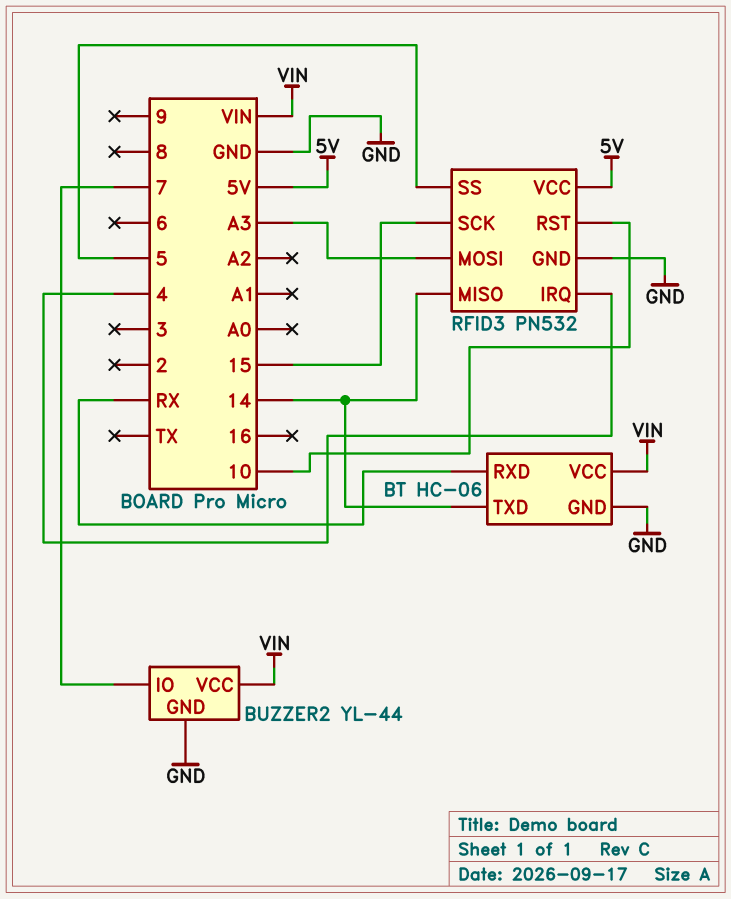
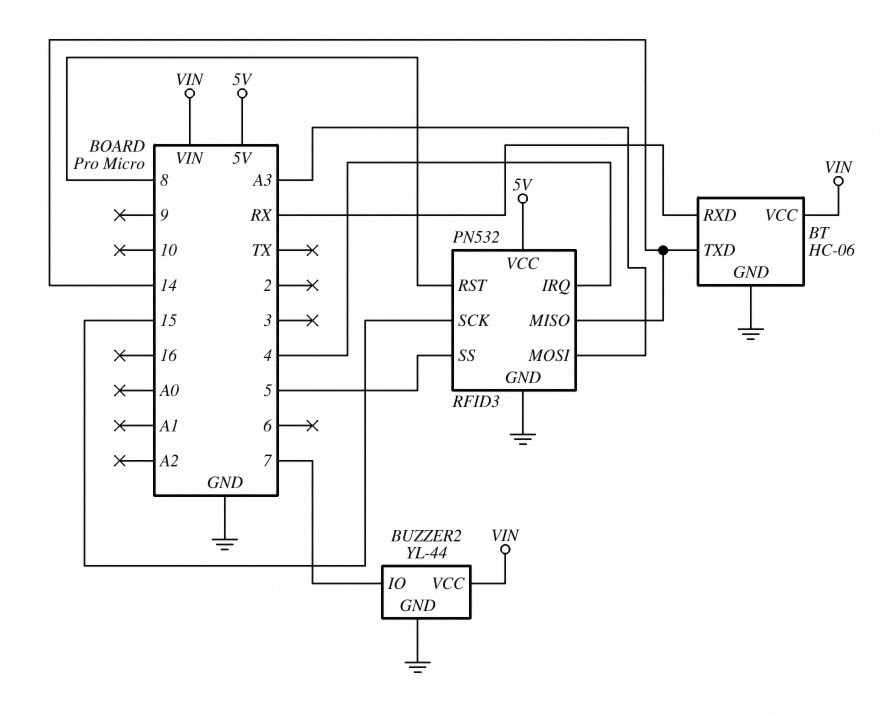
RFID3 pin RST: 10 -> 8

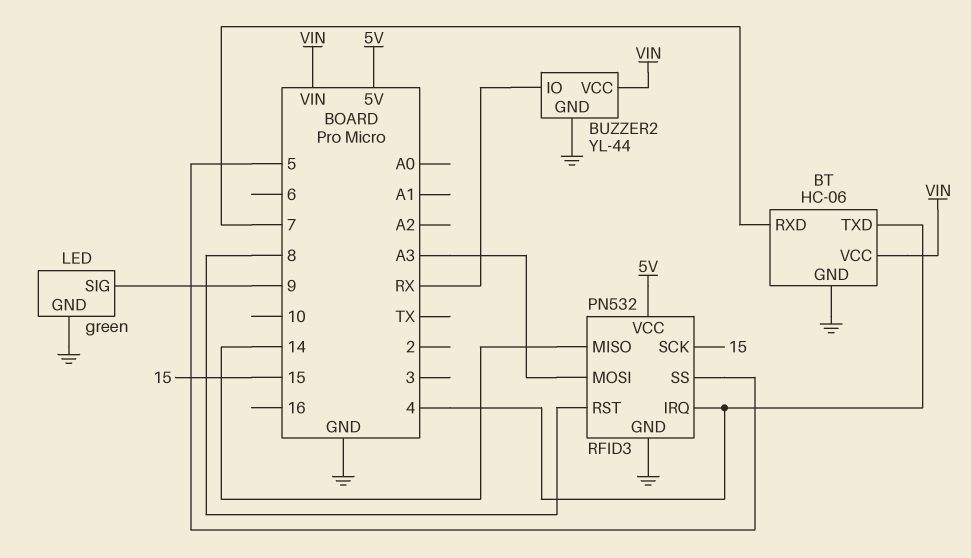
BT pin RXD: RX -> 7
BT pin TXD: 14 -> 4
BUZZER2 pin IO: 7 -> RX
LED: none -> green
LED pin GND: none -> GND
LED pin SIG: none -> 9

